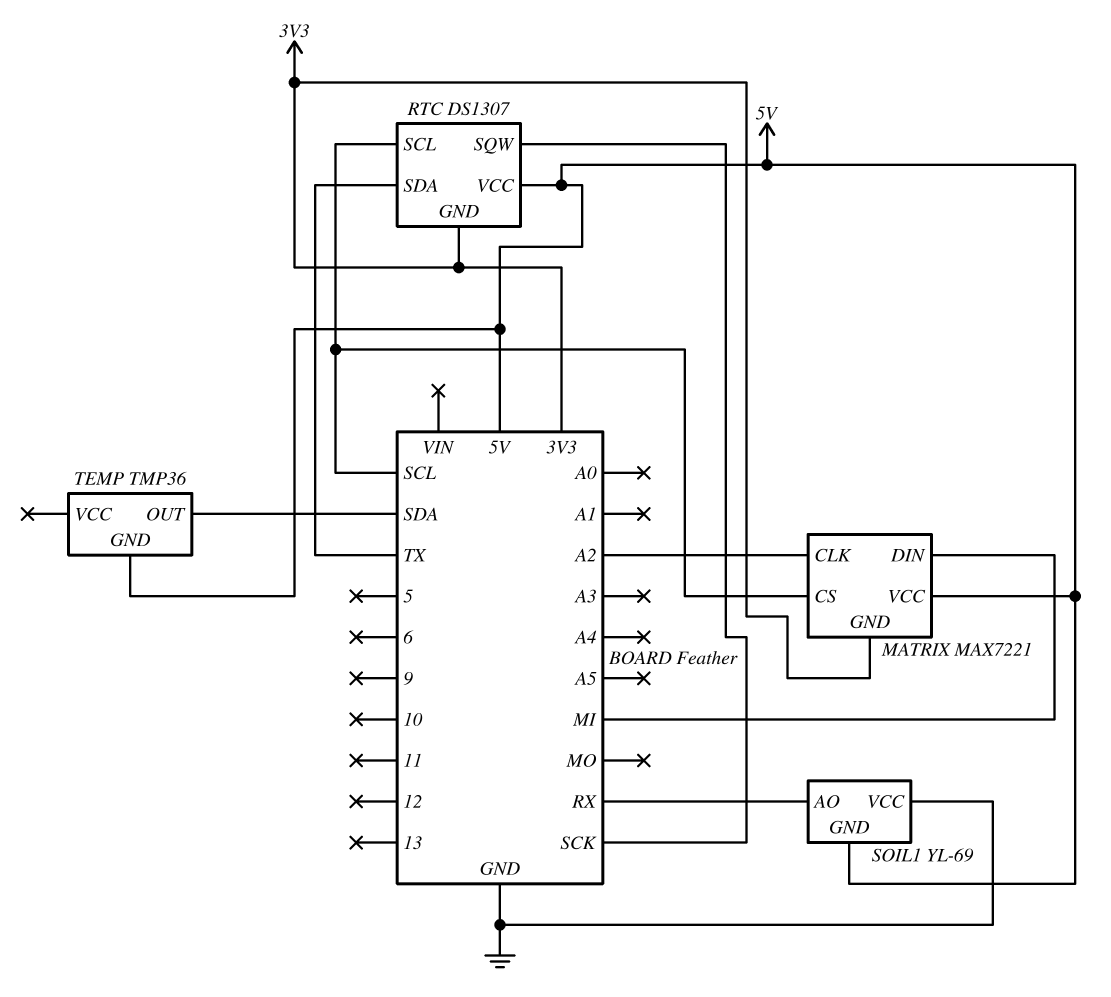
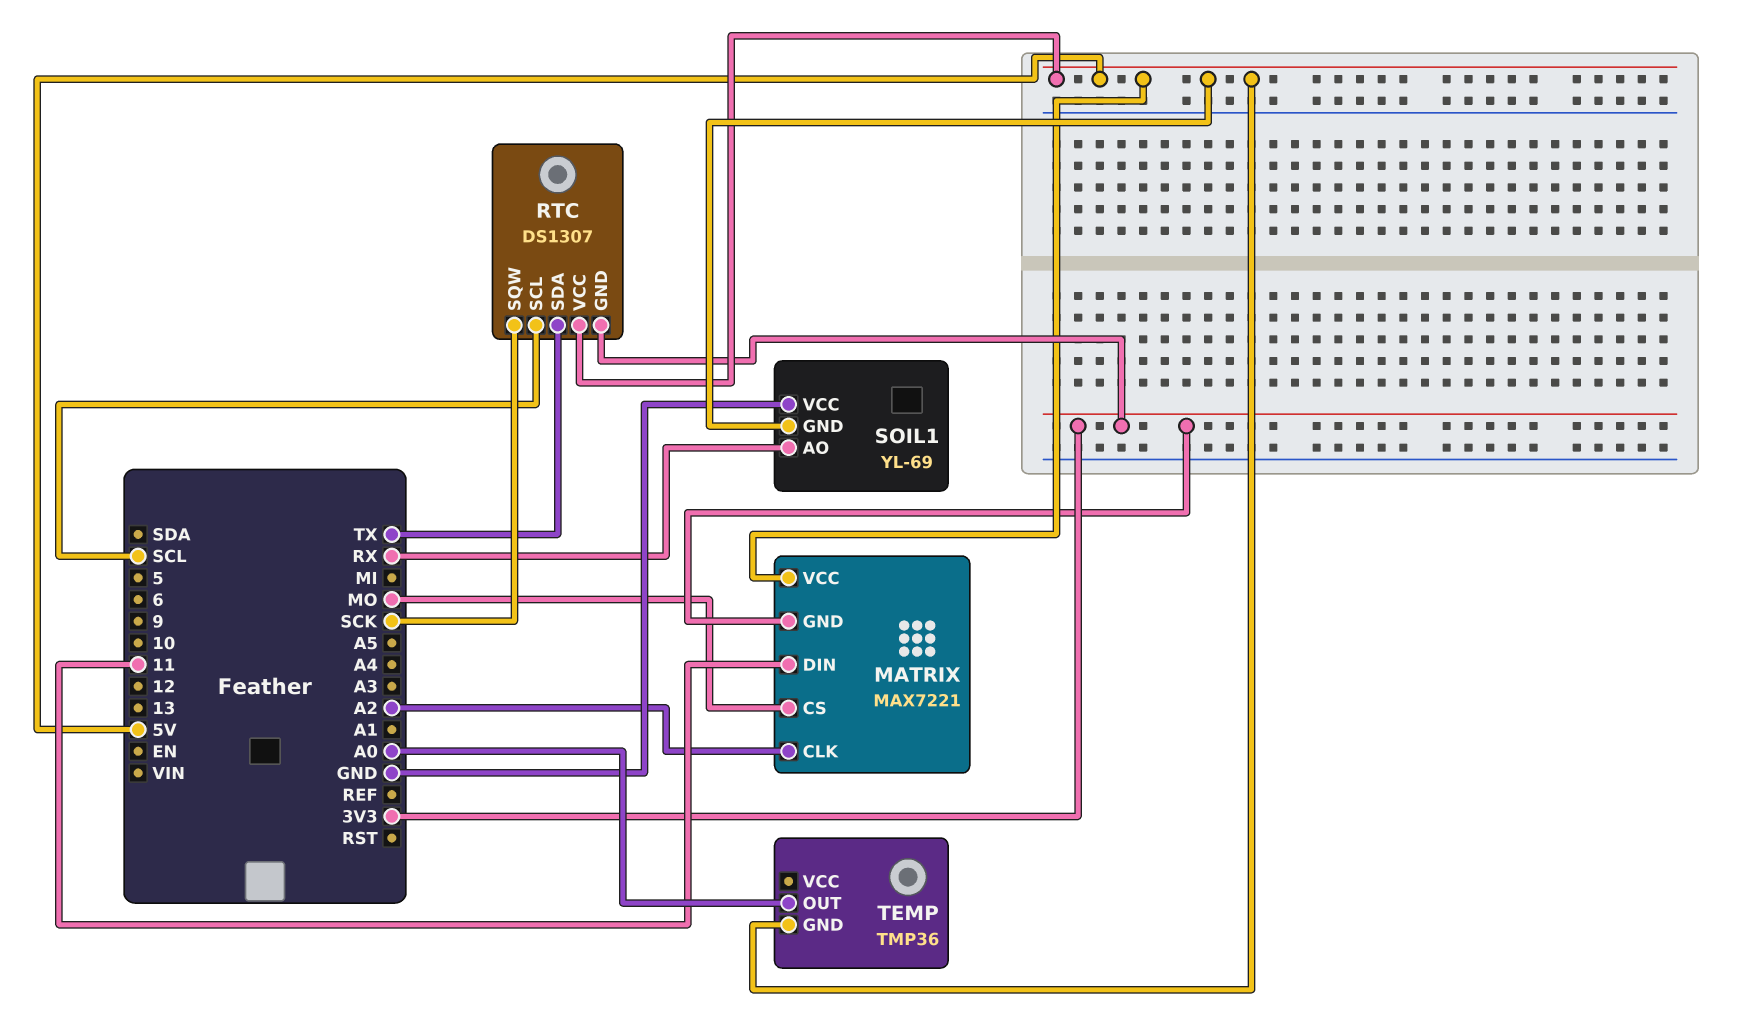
MATRIX pin CS: SCL -> MO
MATRIX pin DIN: MI -> 11
TEMP pin OUT: SDA -> A0

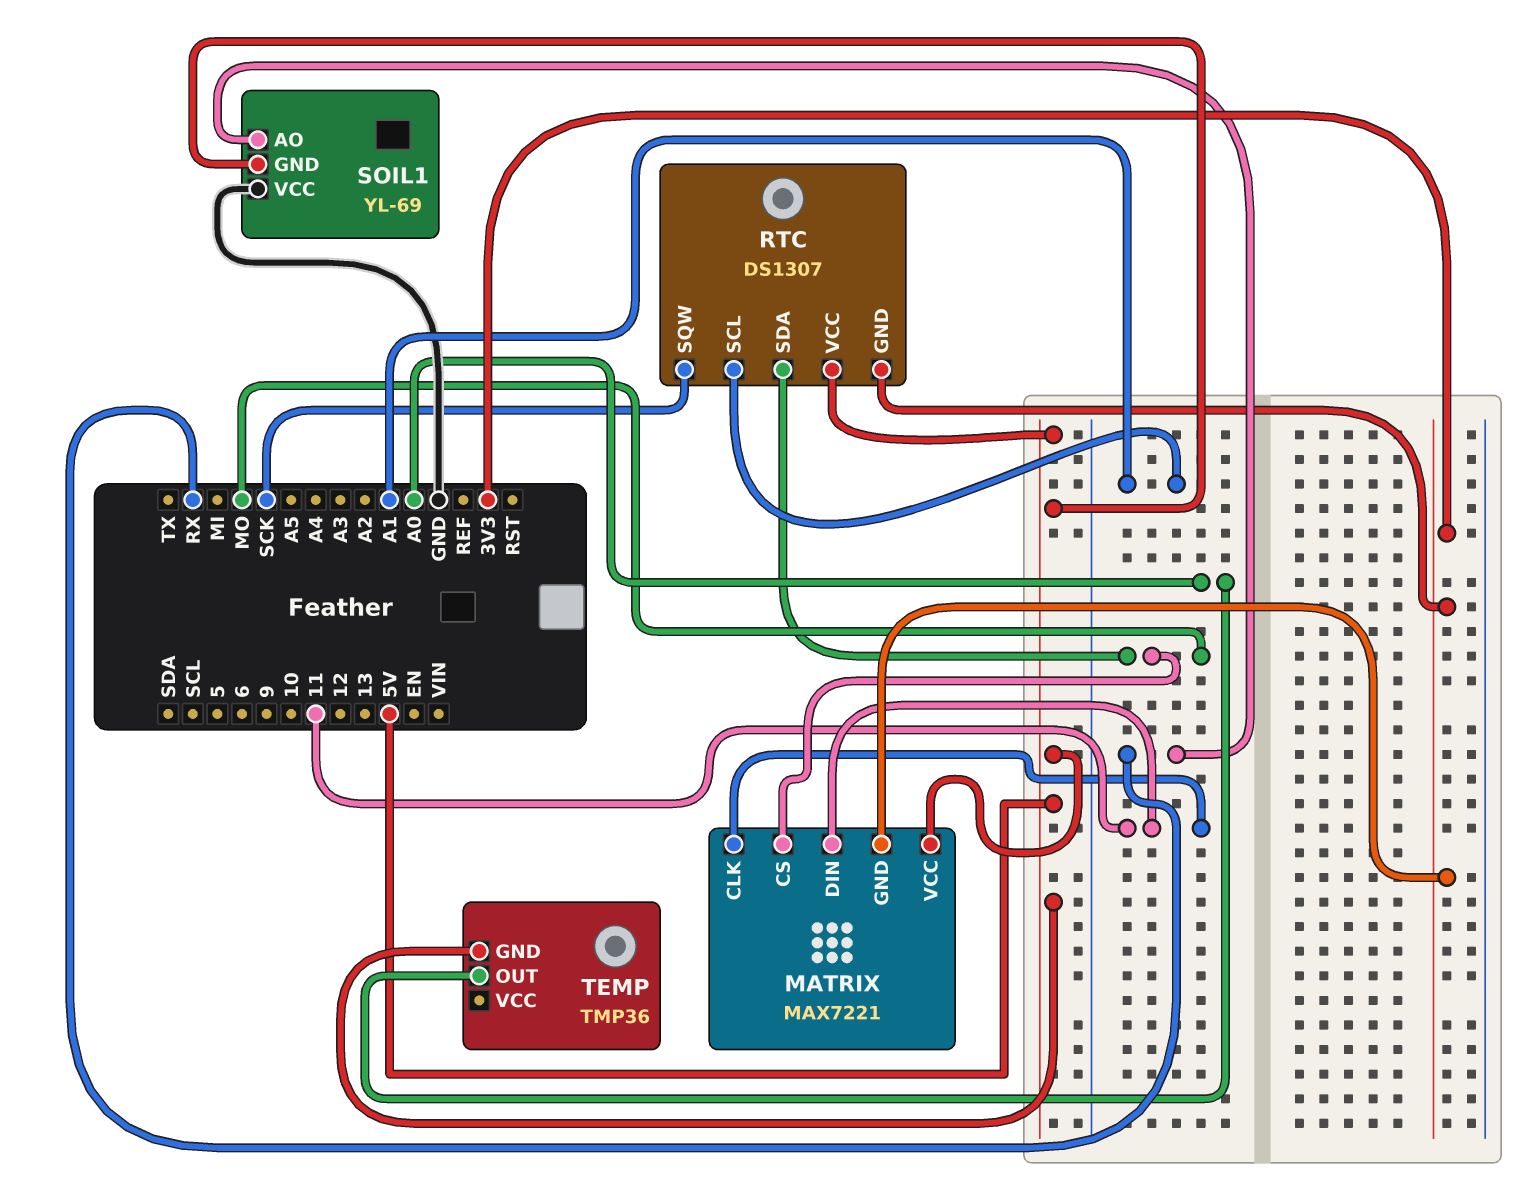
MATRIX pin CLK: A2 -> 11
RTC pin SCL: SCL -> A1
RTC pin SDA: TX -> MO

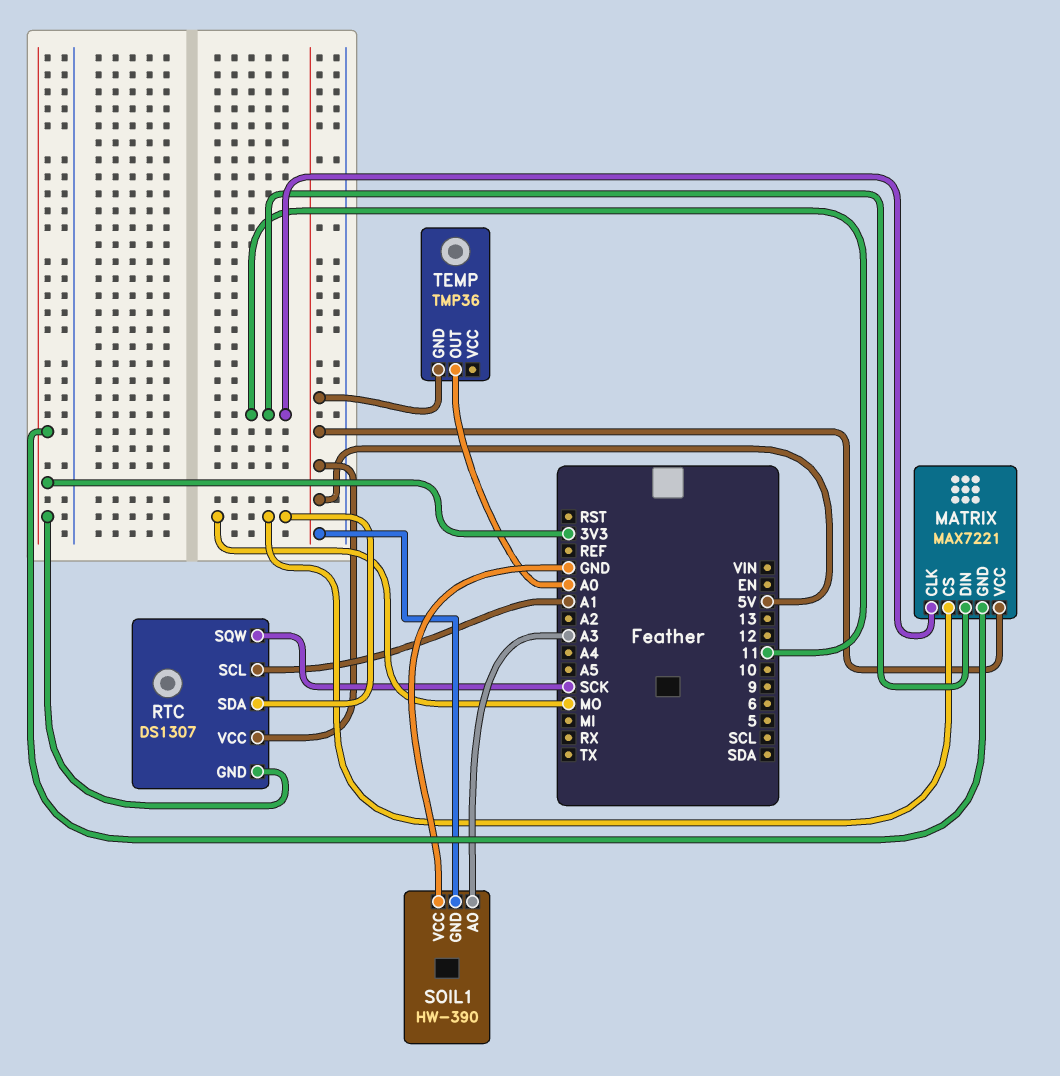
SOIL1: YL-69 -> HW-390
SOIL1 pin AO: RX -> A3

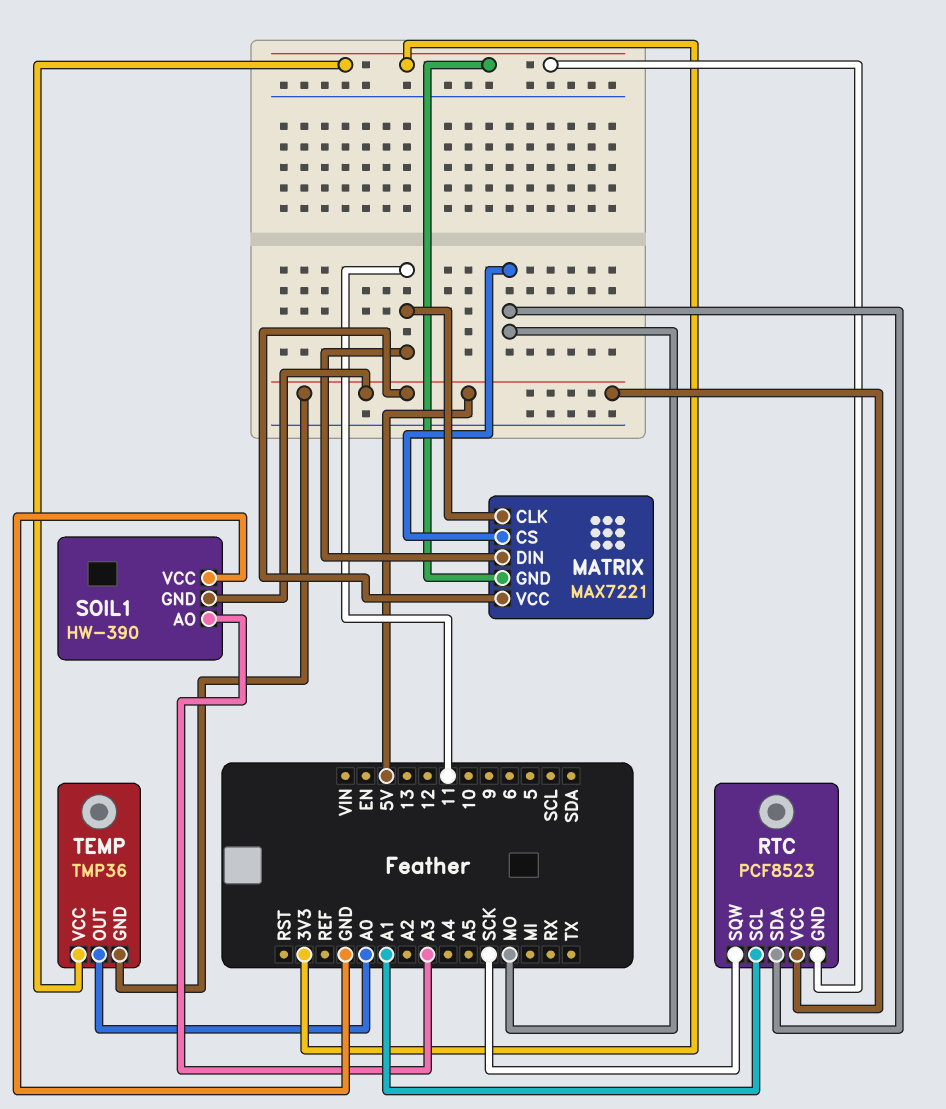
RTC: DS1307 -> PCF8523
TEMP pin VCC: none -> 3V3

